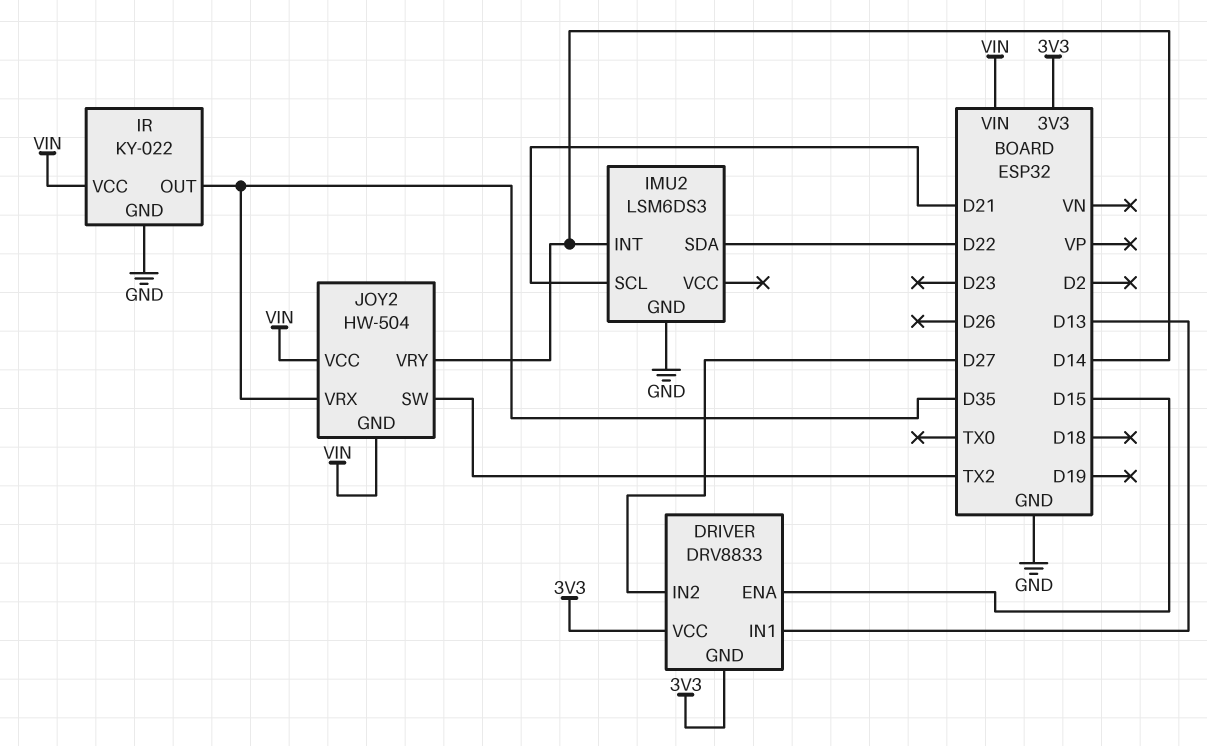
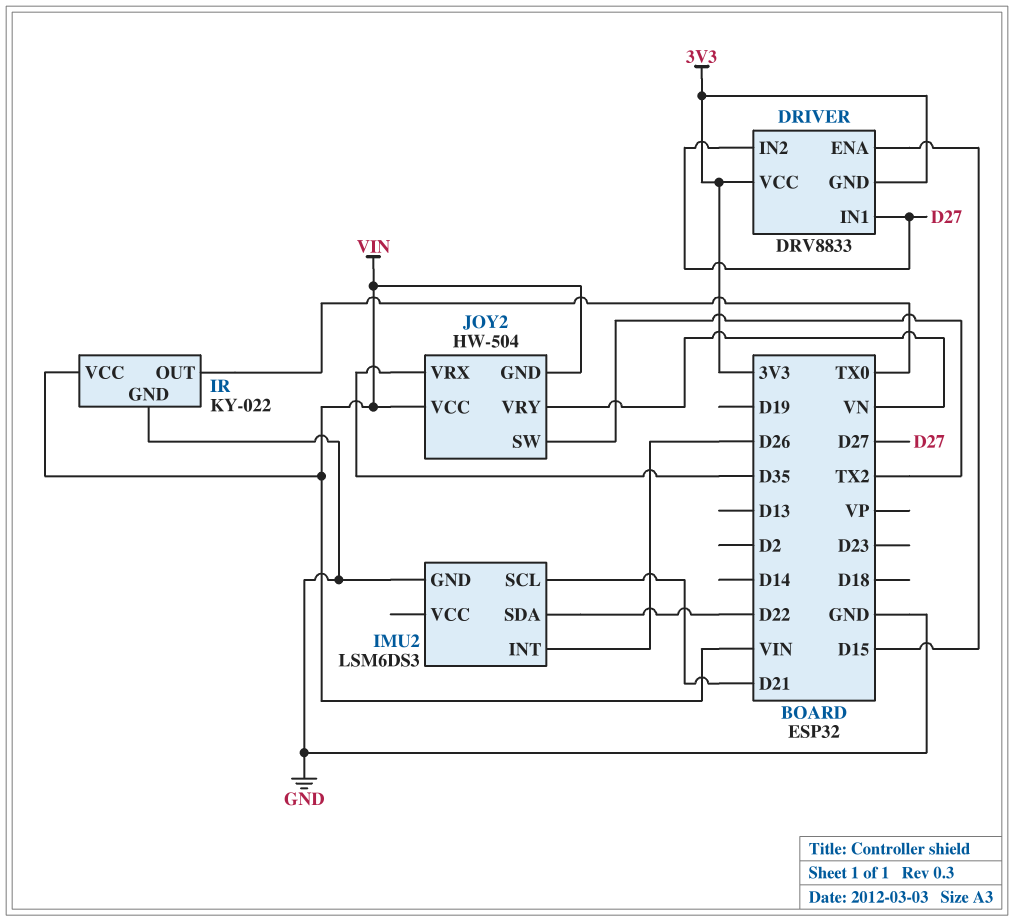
DRIVER pin IN1: D13 -> D27
IMU2 pin INT: D14 -> D26
IR pin OUT: D35 -> TX0
JOY2 pin VRY: D14 -> VN

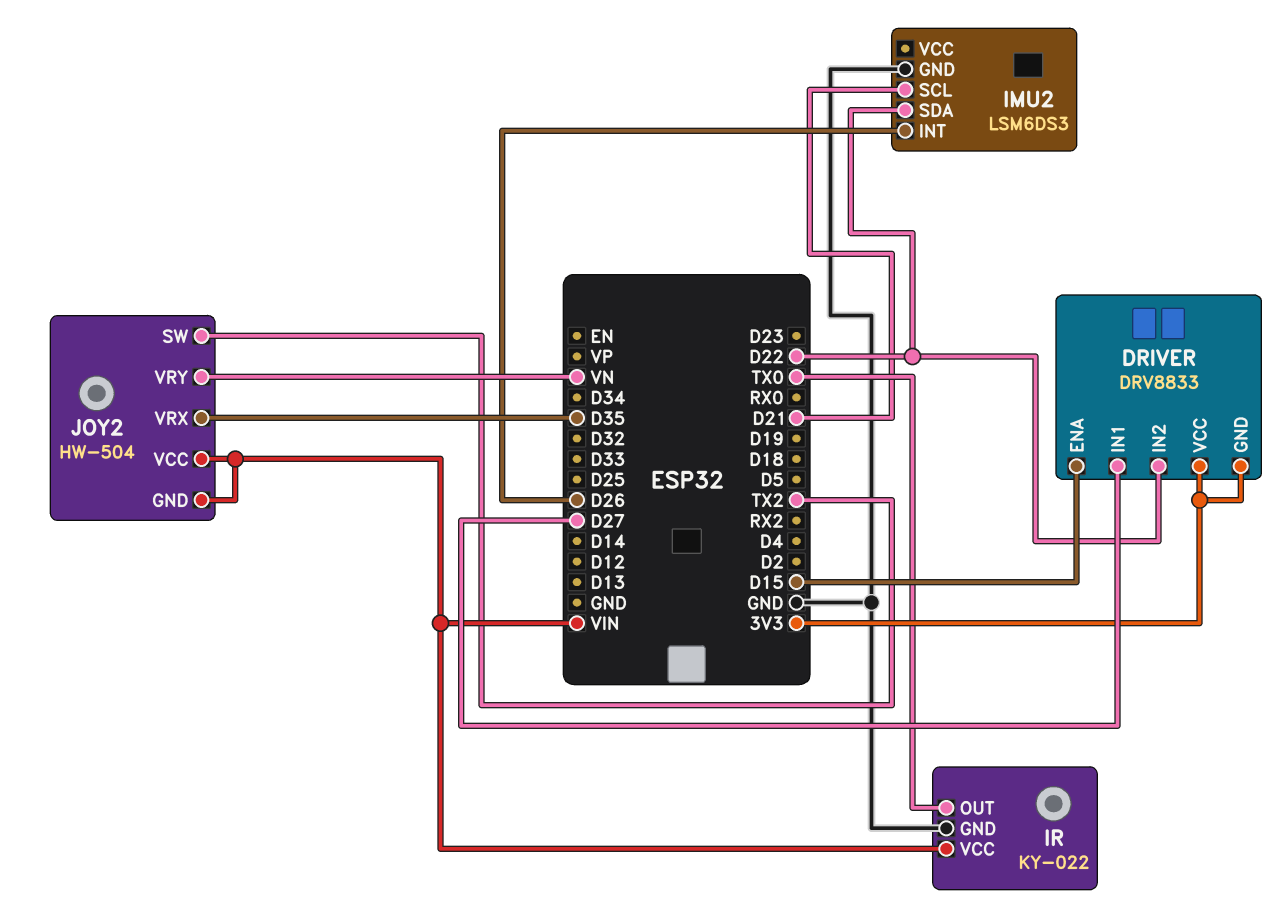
DRIVER pin IN2: D27 -> D22

